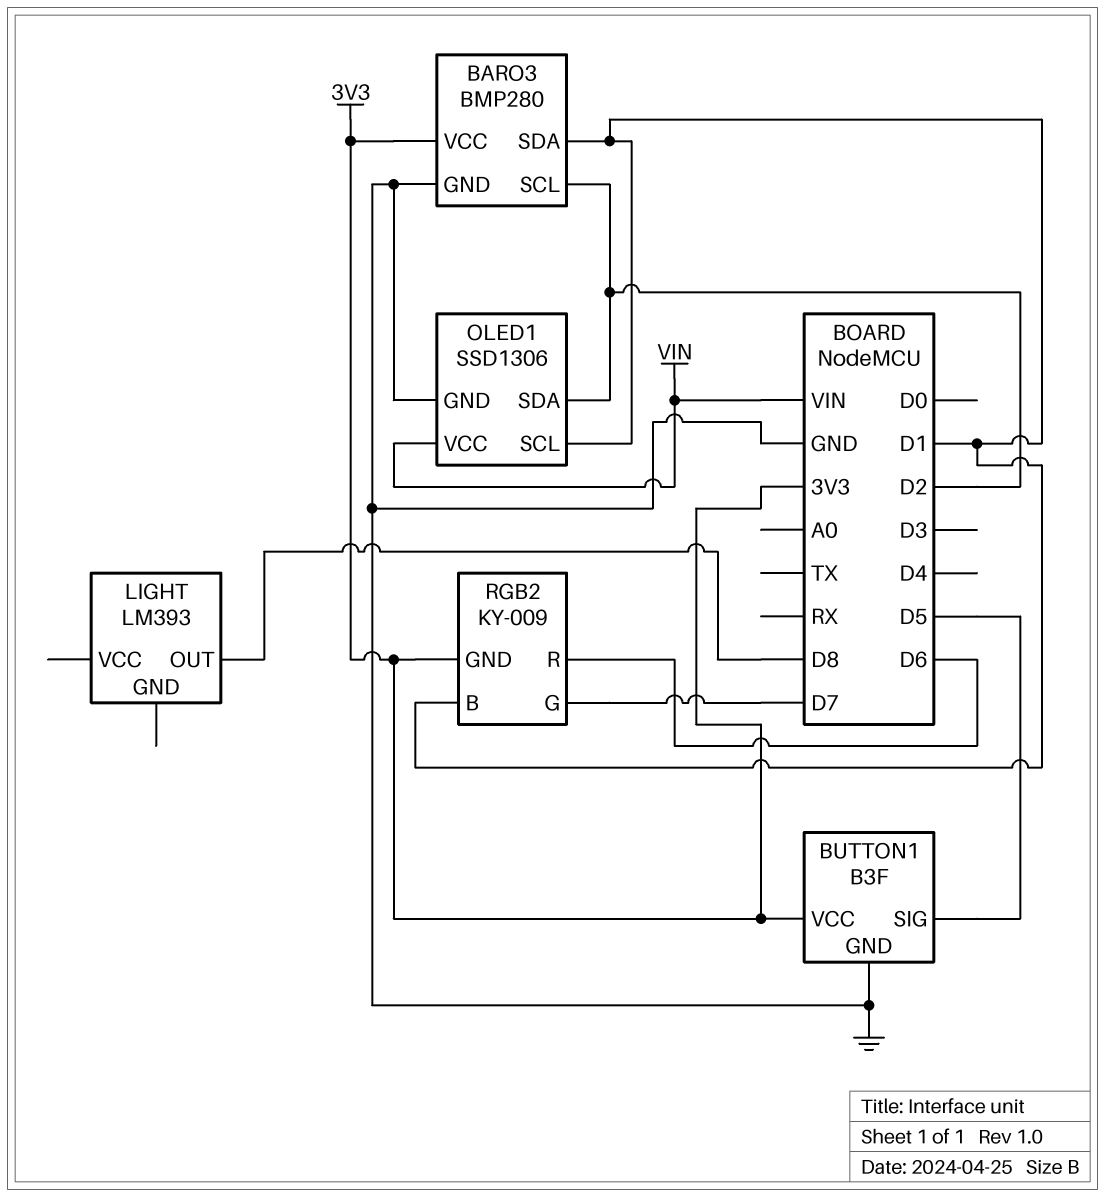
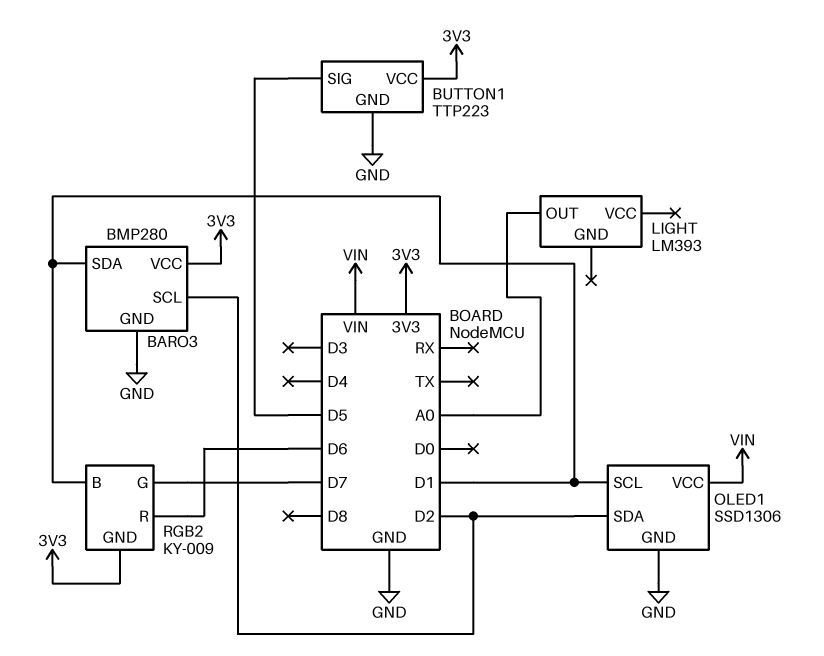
BUTTON1: B3F -> TTP223
LIGHT pin OUT: D8 -> A0

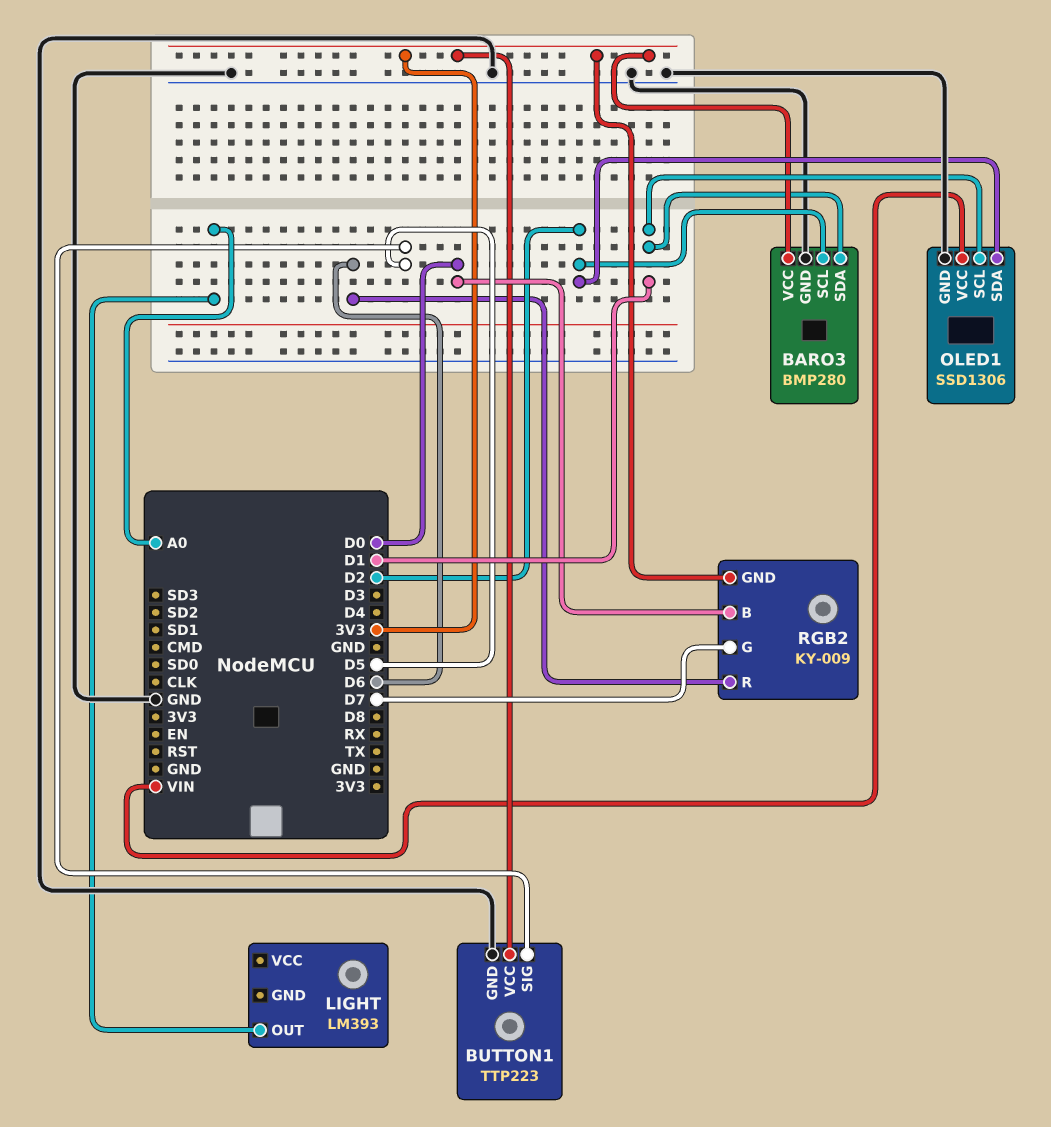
RGB2 pin B: D1 -> D0

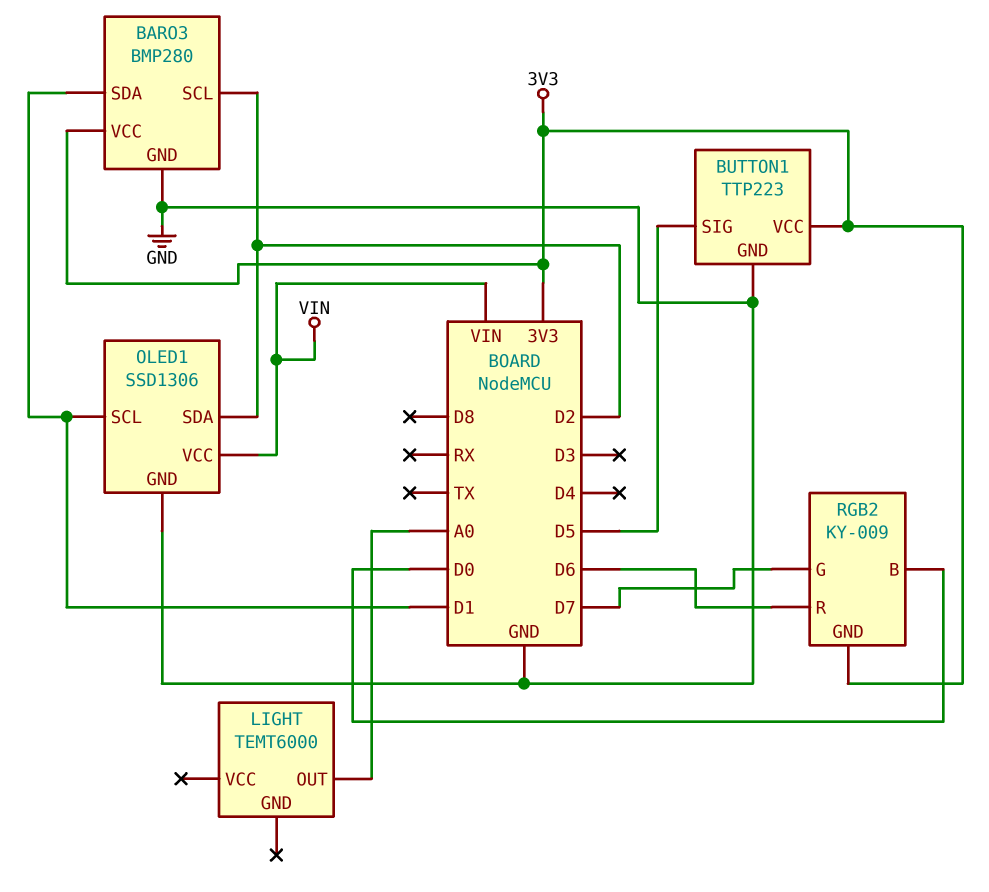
LIGHT: LM393 -> TEMT6000

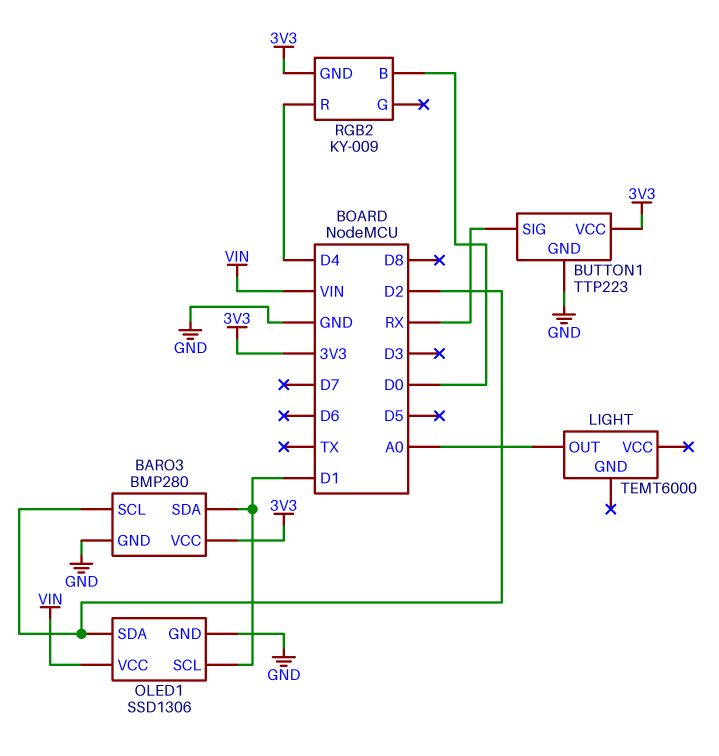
BUTTON1 pin SIG: D5 -> RX
RGB2 pin G: D7 -> none
RGB2 pin R: D6 -> D4

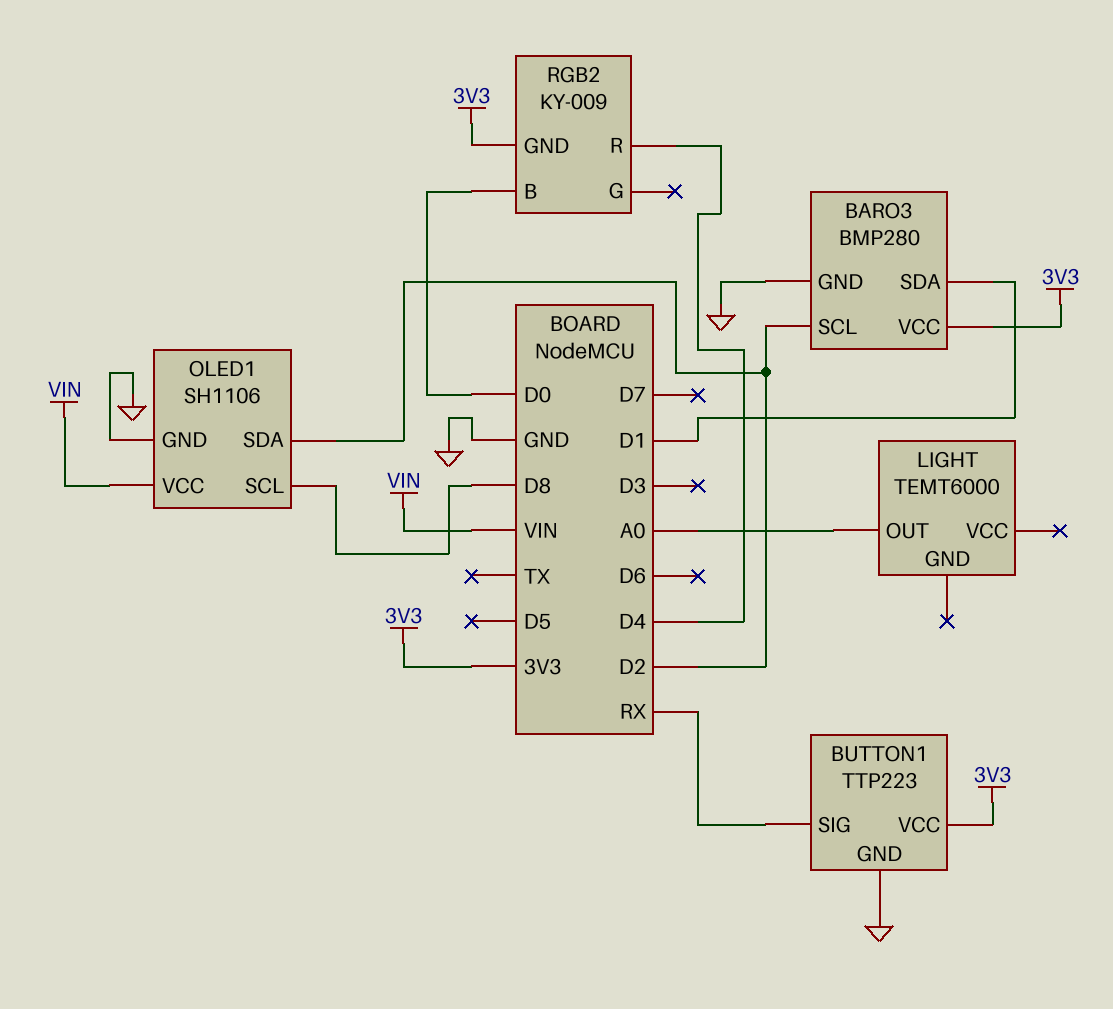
OLED1: SSD1306 -> SH1106
OLED1 pin SCL: D1 -> D8

